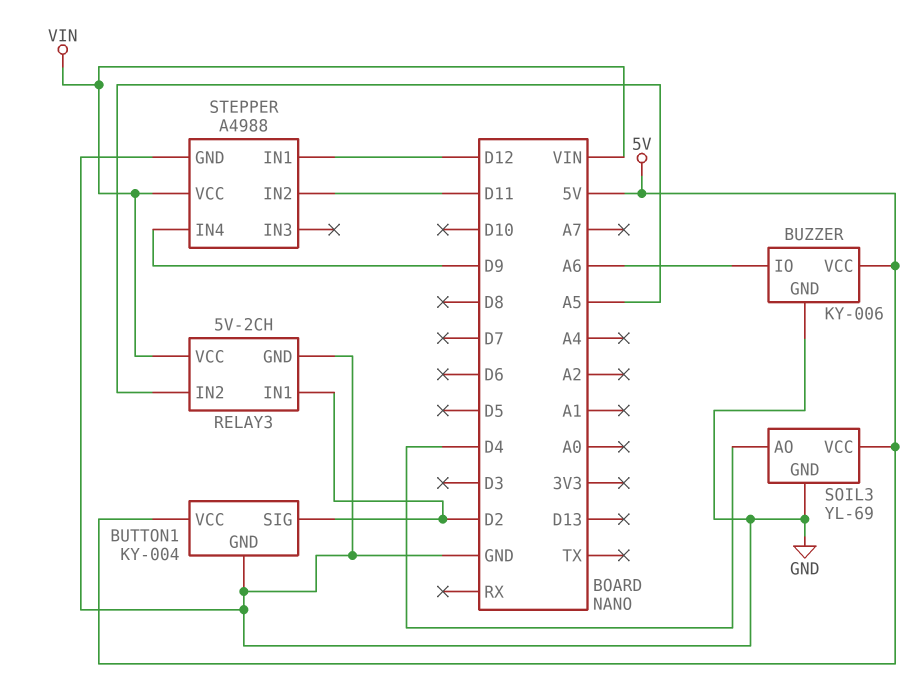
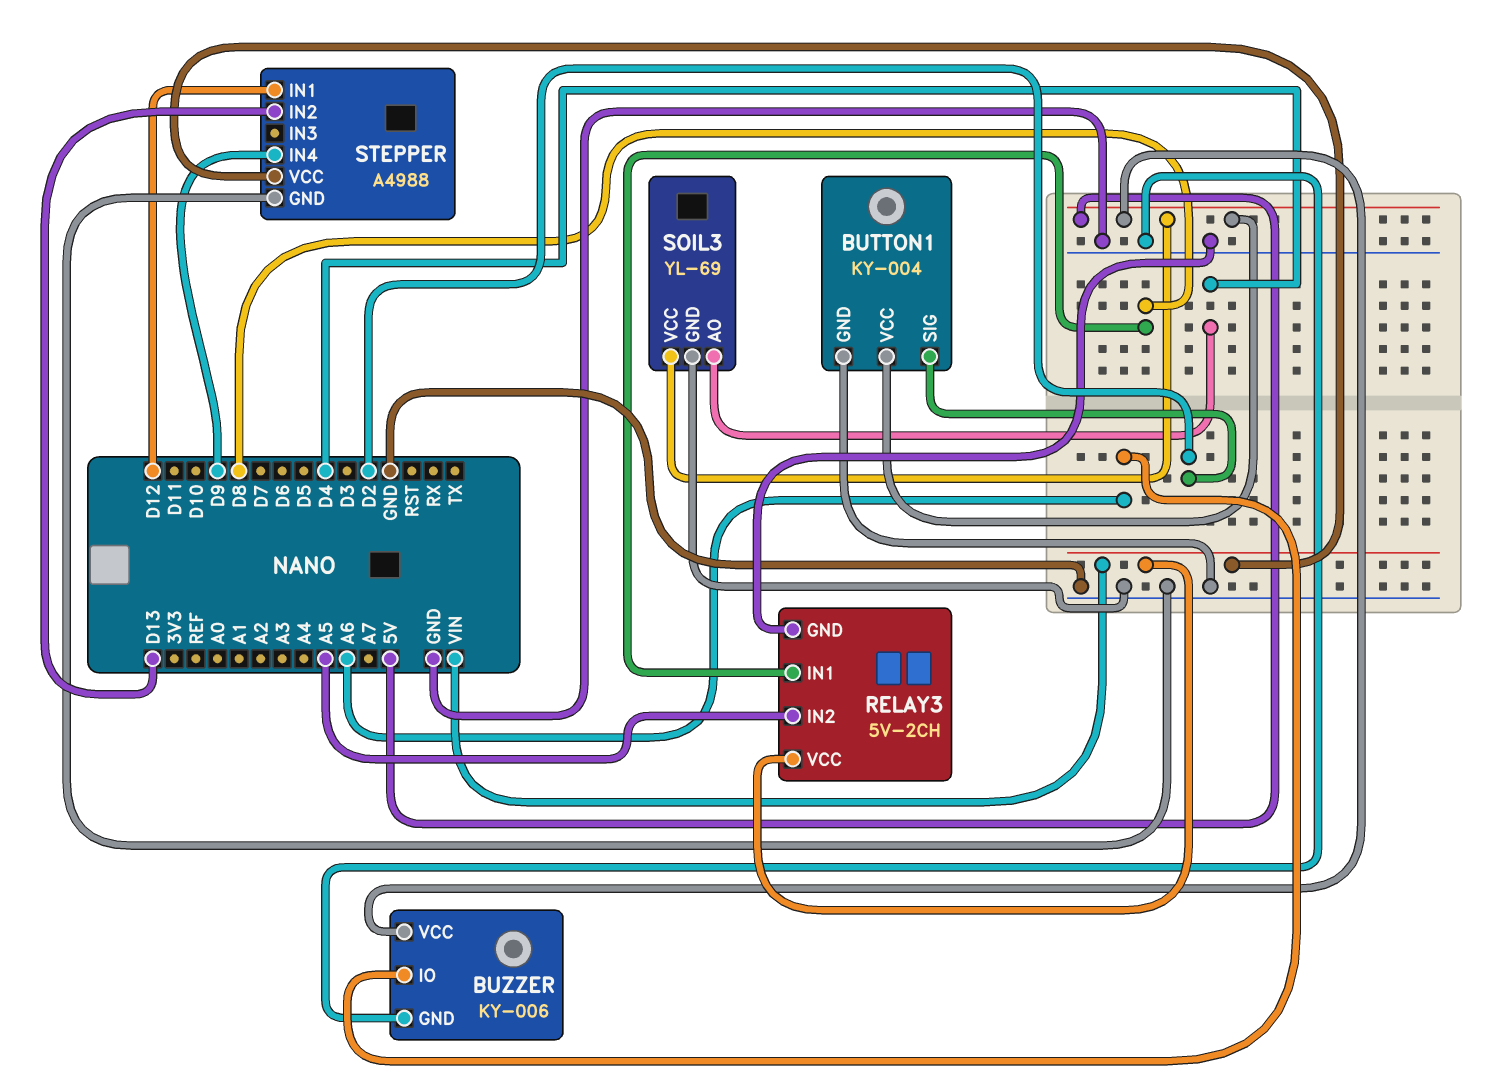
RELAY3 pin IN1: D2 -> D8
STEPPER pin IN2: D11 -> D13

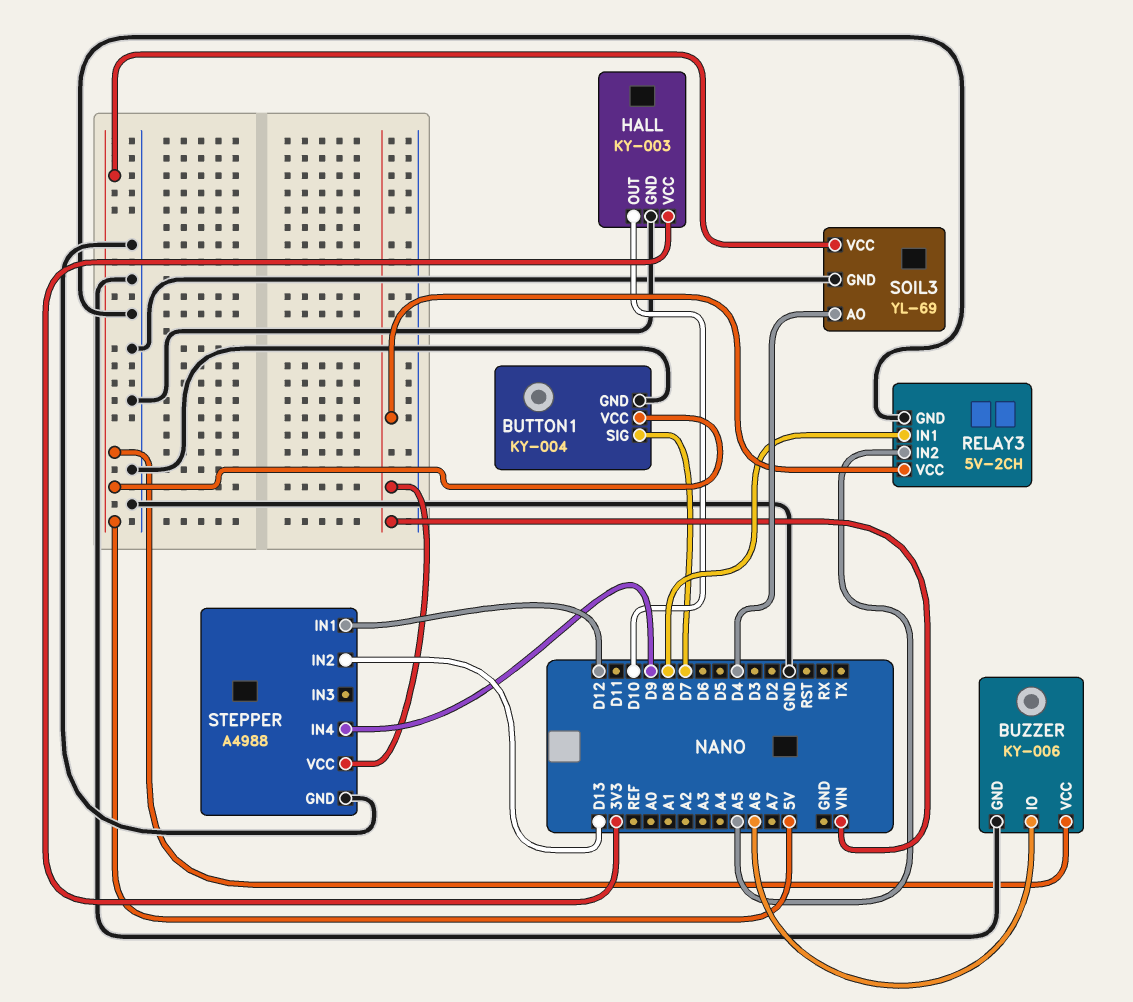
BUTTON1 pin SIG: D2 -> D7
HALL: none -> KY-003
HALL pin GND: none -> GND
HALL pin OUT: none -> D10
HALL pin VCC: none -> 3V3

